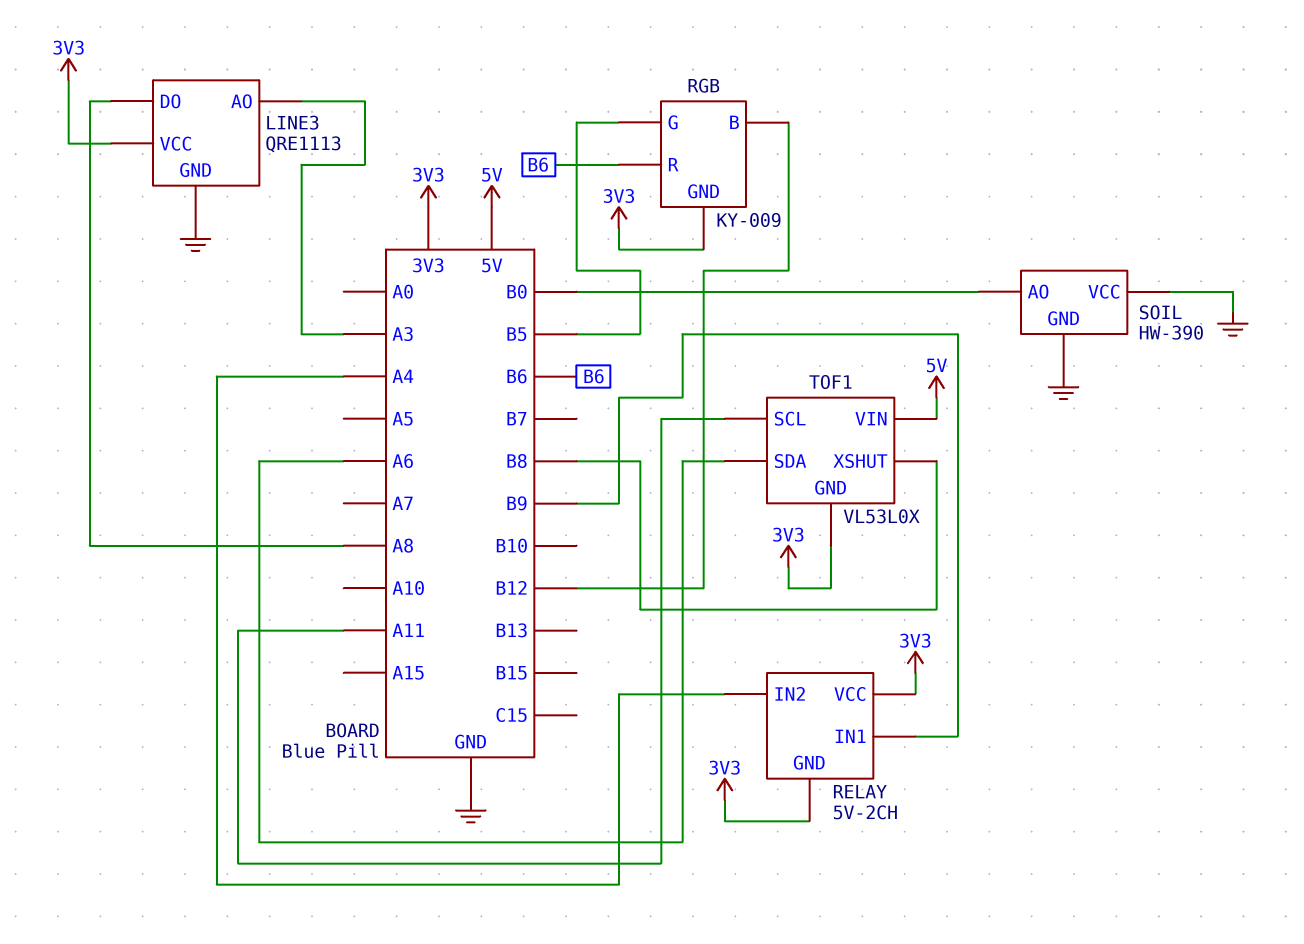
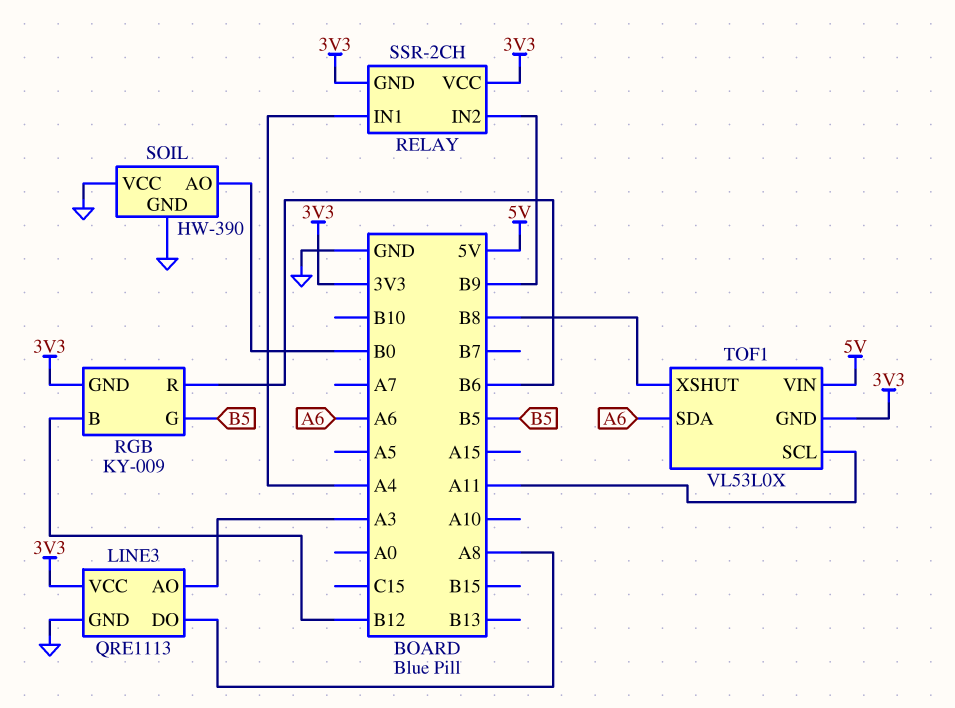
RELAY: 5V-2CH -> SSR-2CH
RELAY pin IN1: B9 -> A4
RELAY pin IN2: A4 -> B9

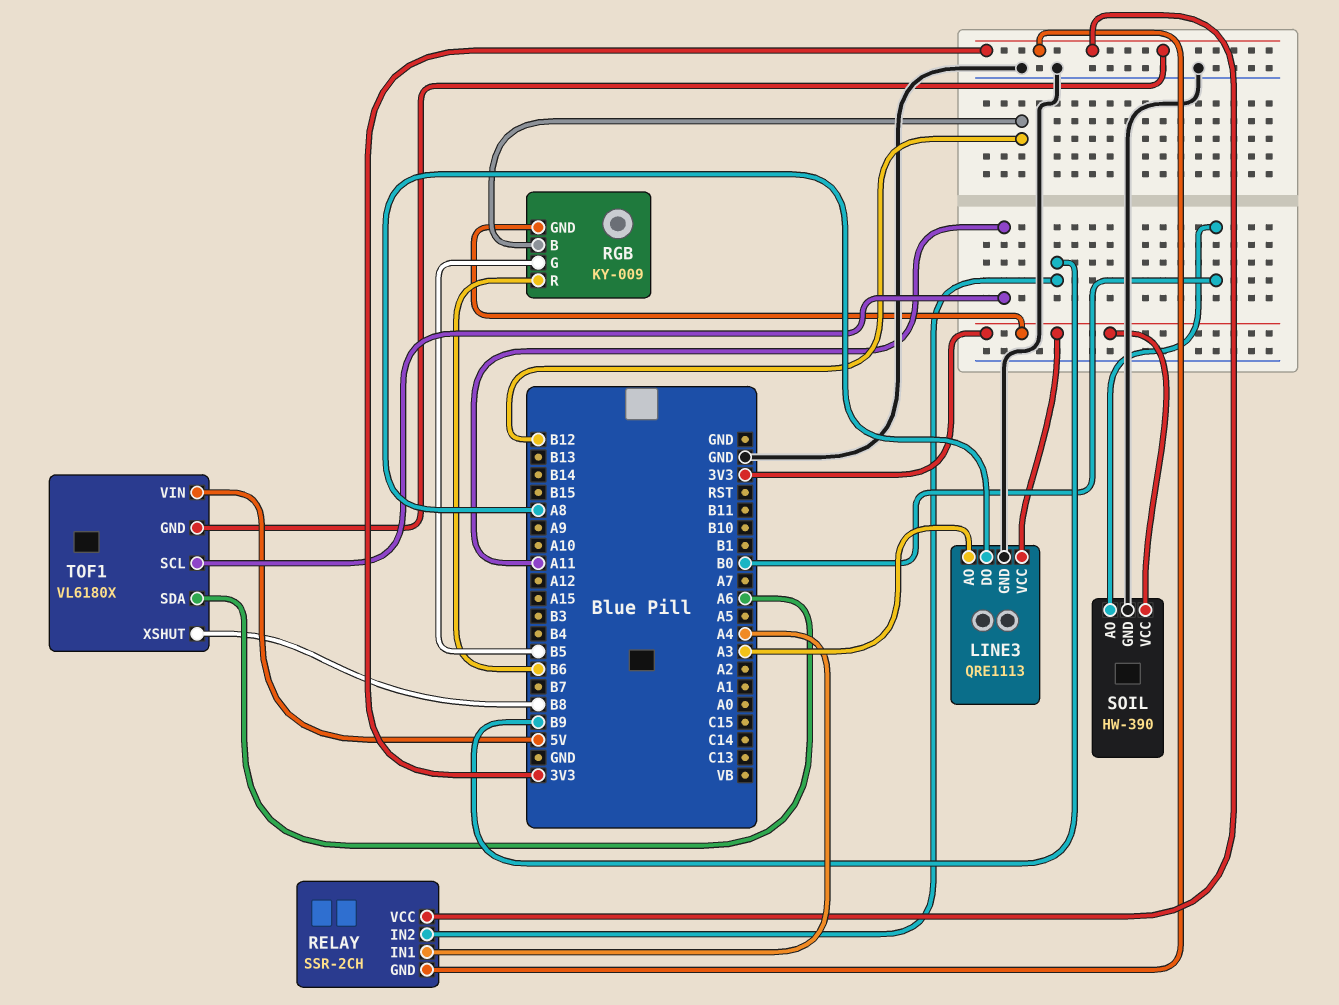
SOIL pin VCC: GND -> 3V3
TOF1: VL53L0X -> VL6180X

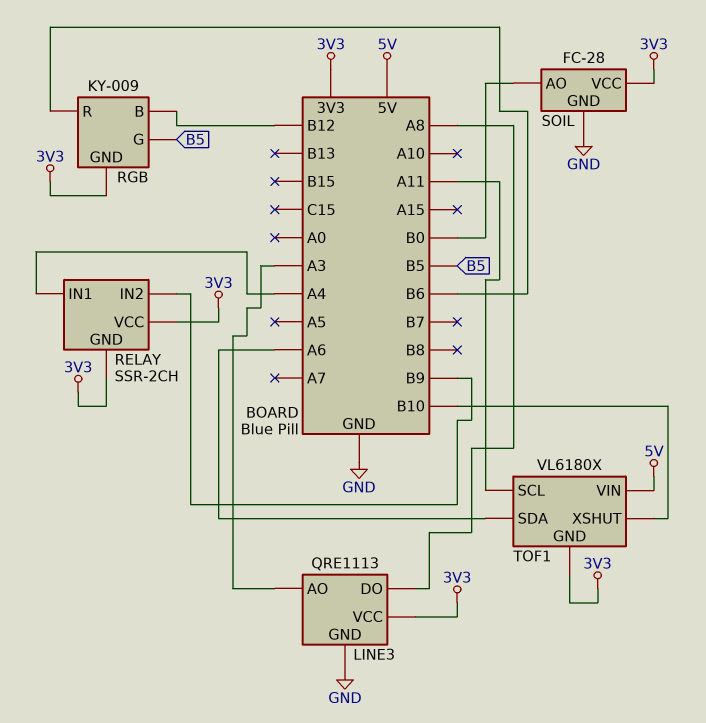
SOIL: HW-390 -> FC-28
TOF1 pin XSHUT: B8 -> B10

